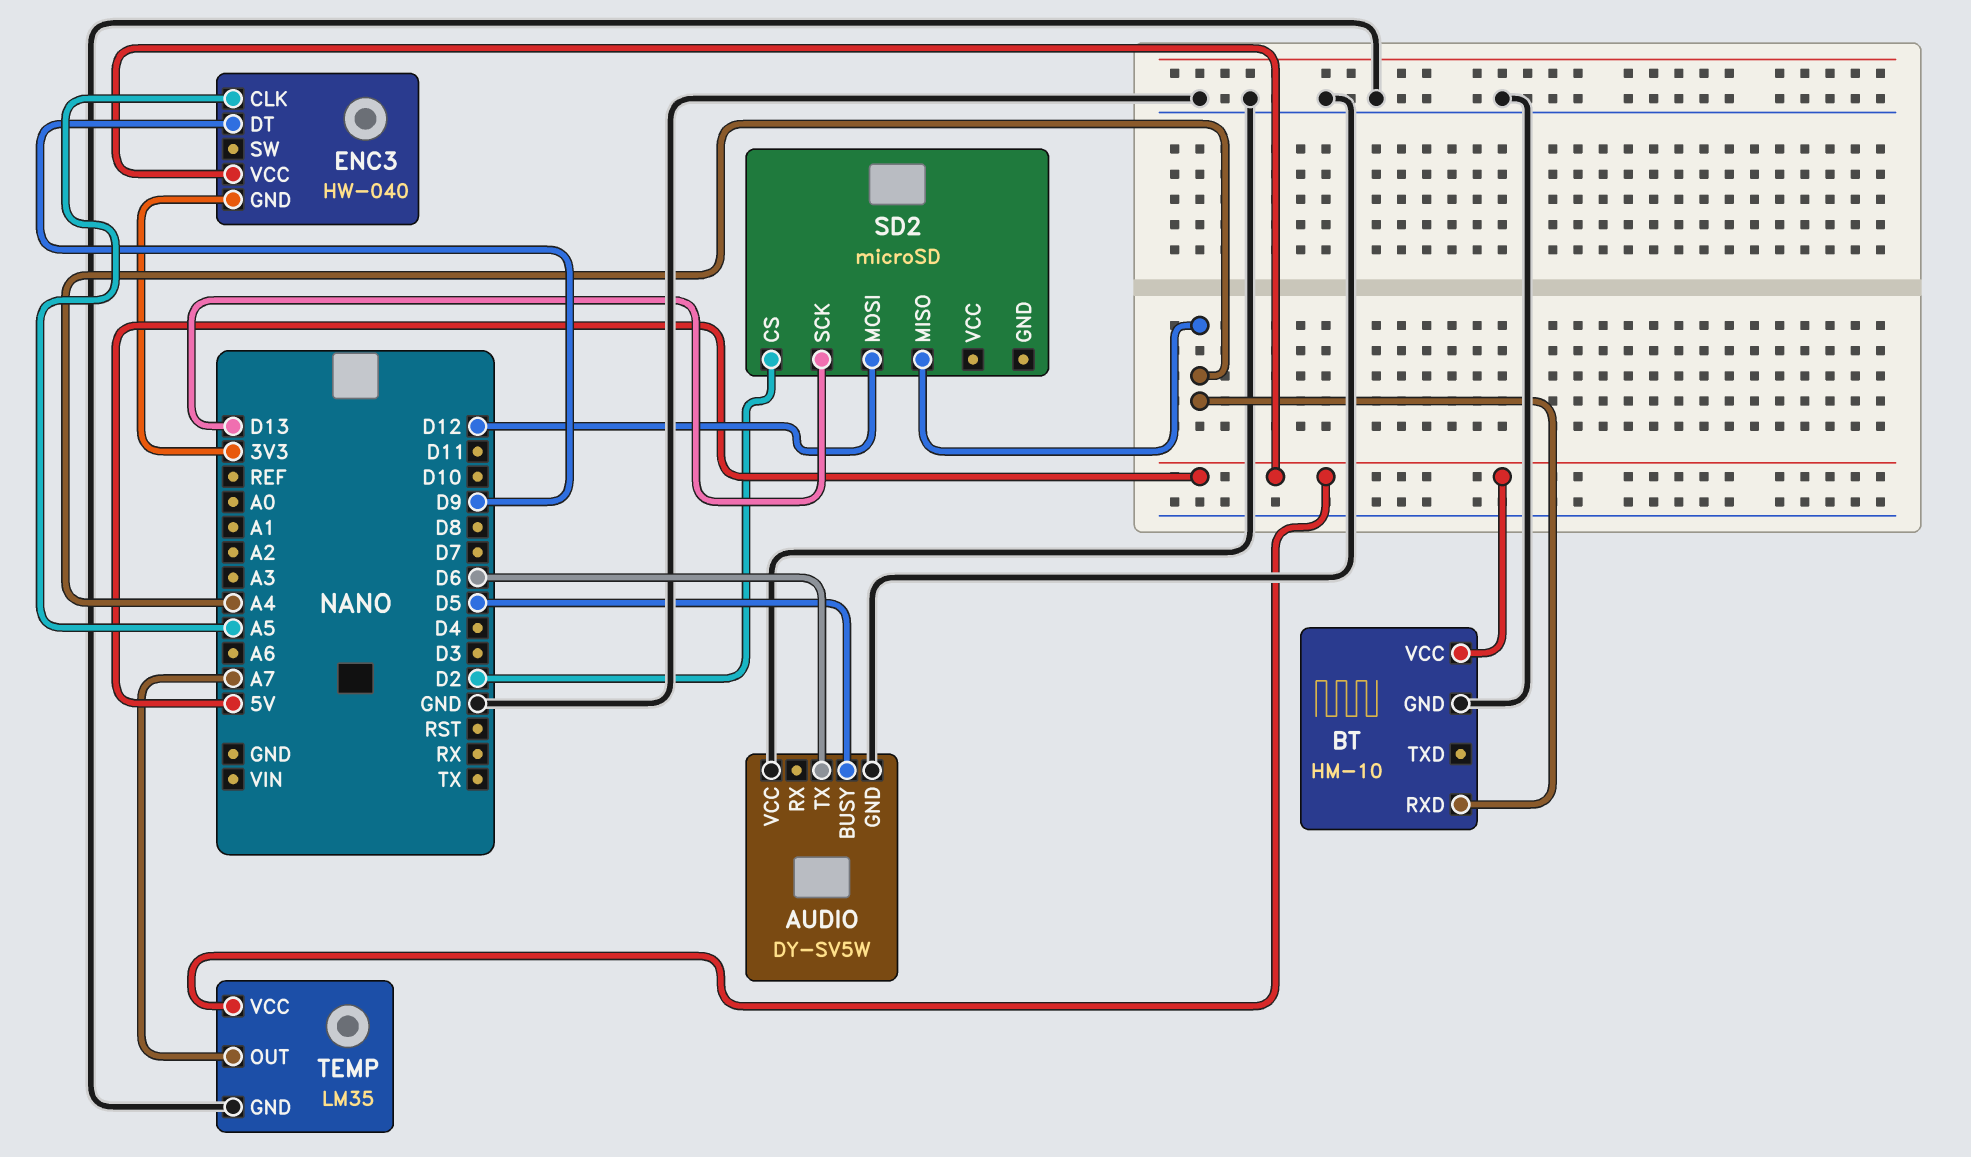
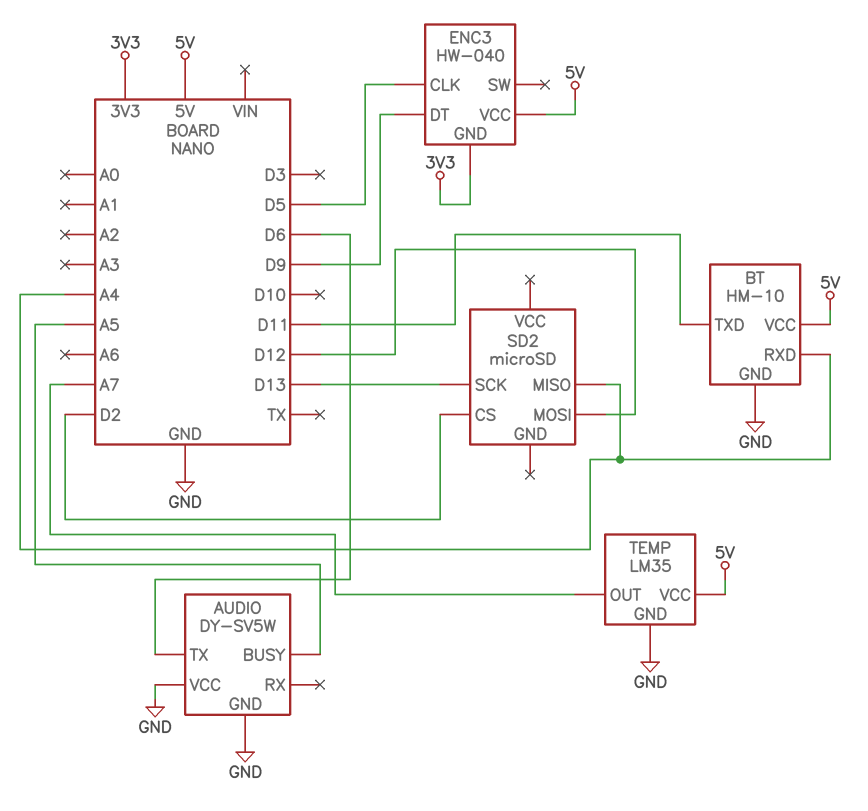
AUDIO pin BUSY: D5 -> A5
BT pin TXD: none -> D11
ENC3 pin CLK: A5 -> D5

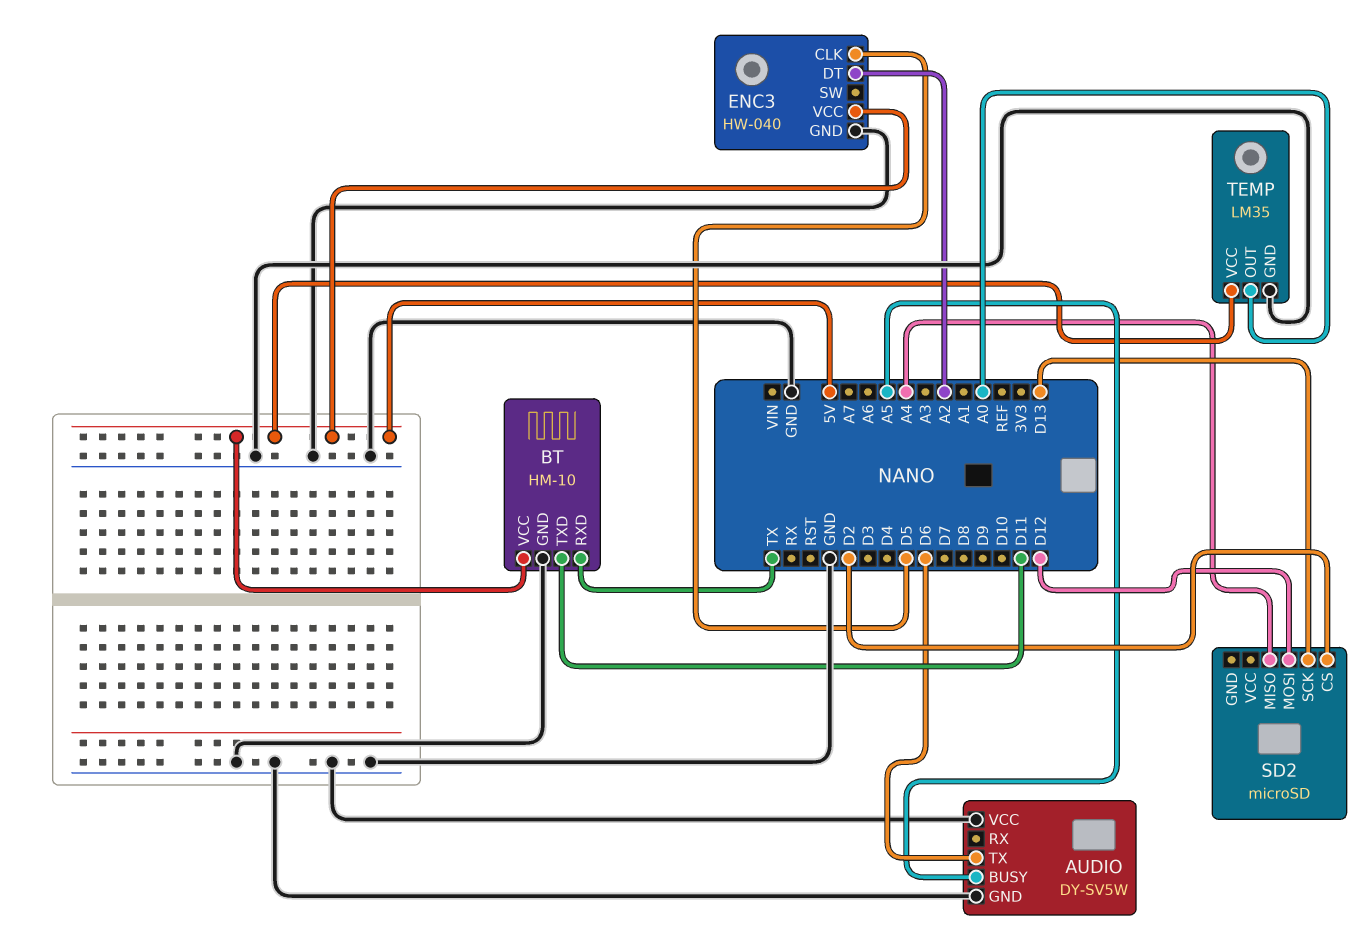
BT pin RXD: A4 -> TX
ENC3 pin DT: D9 -> A2
ENC3 pin GND: 3V3 -> GND
TEMP pin OUT: A7 -> A0

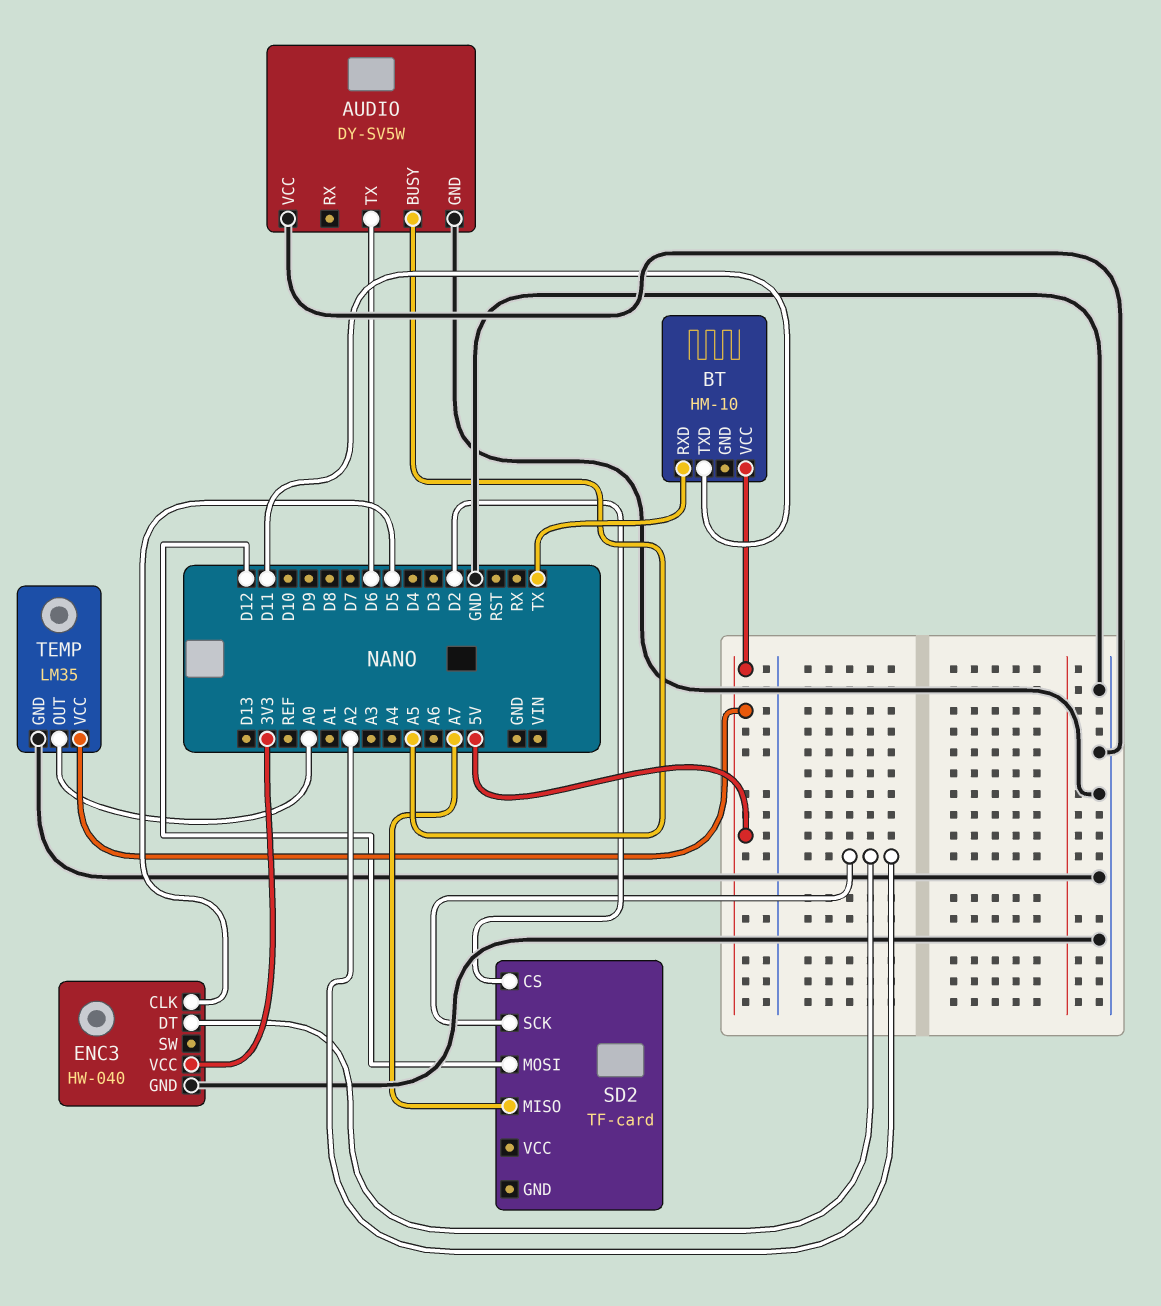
BT pin GND: GND -> none
ENC3 pin VCC: 5V -> 3V3
SD2: microSD -> TF-card
SD2 pin MISO: A4 -> A7
SD2 pin SCK: D13 -> A2

